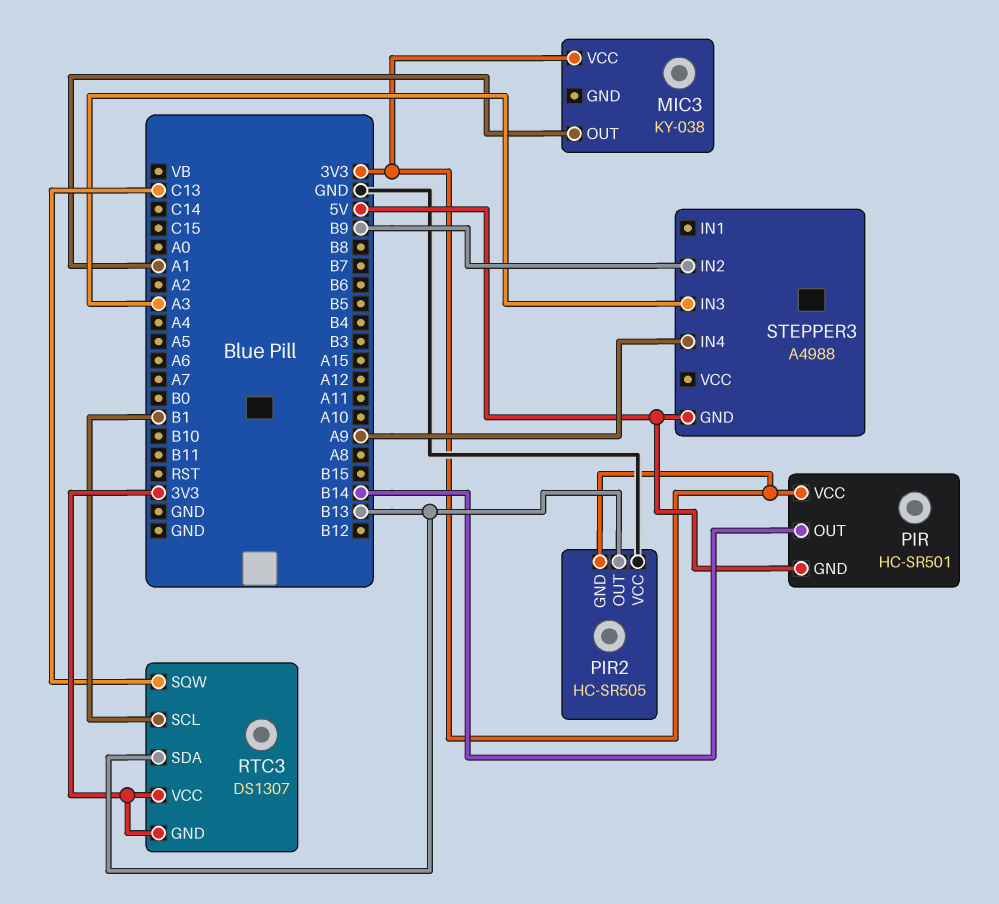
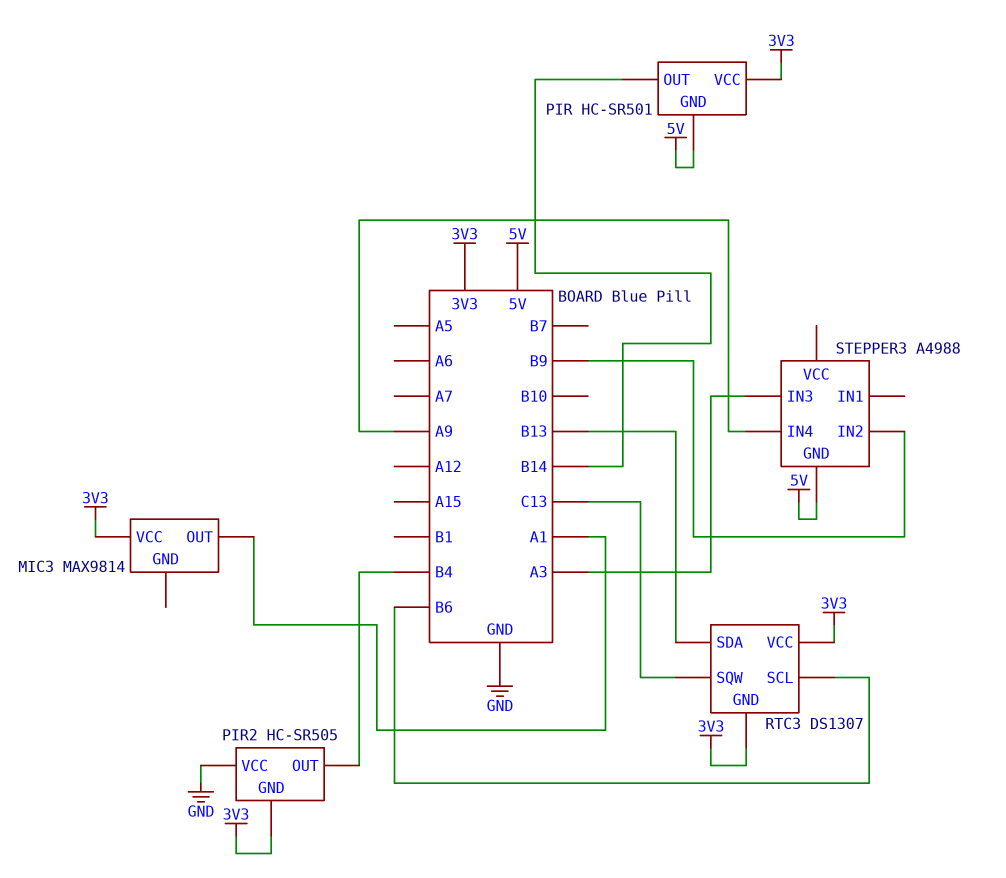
MIC3: KY-038 -> MAX9814
PIR2 pin OUT: B13 -> B4
RTC3 pin SCL: B1 -> B6

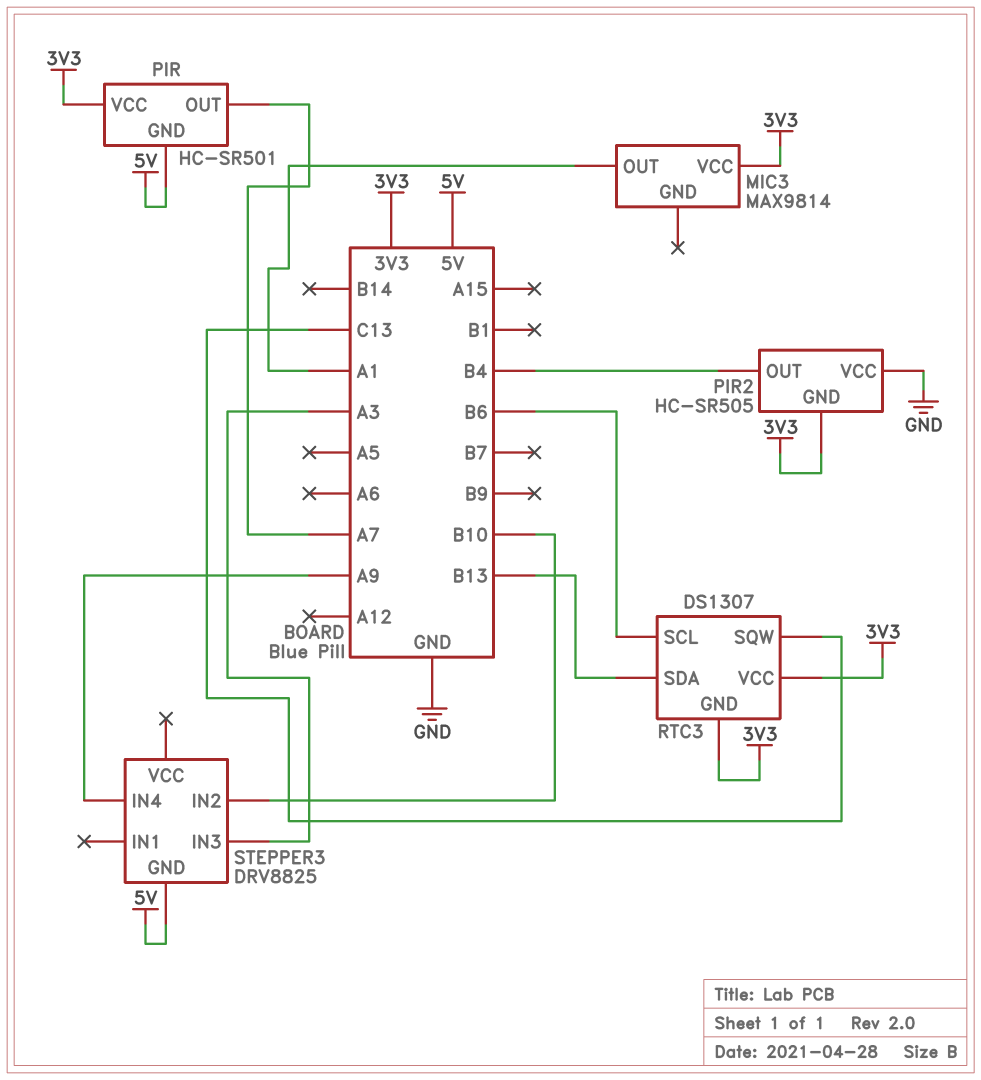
PIR pin OUT: B14 -> A7
STEPPER3: A4988 -> DRV8825
STEPPER3 pin IN2: B9 -> B10

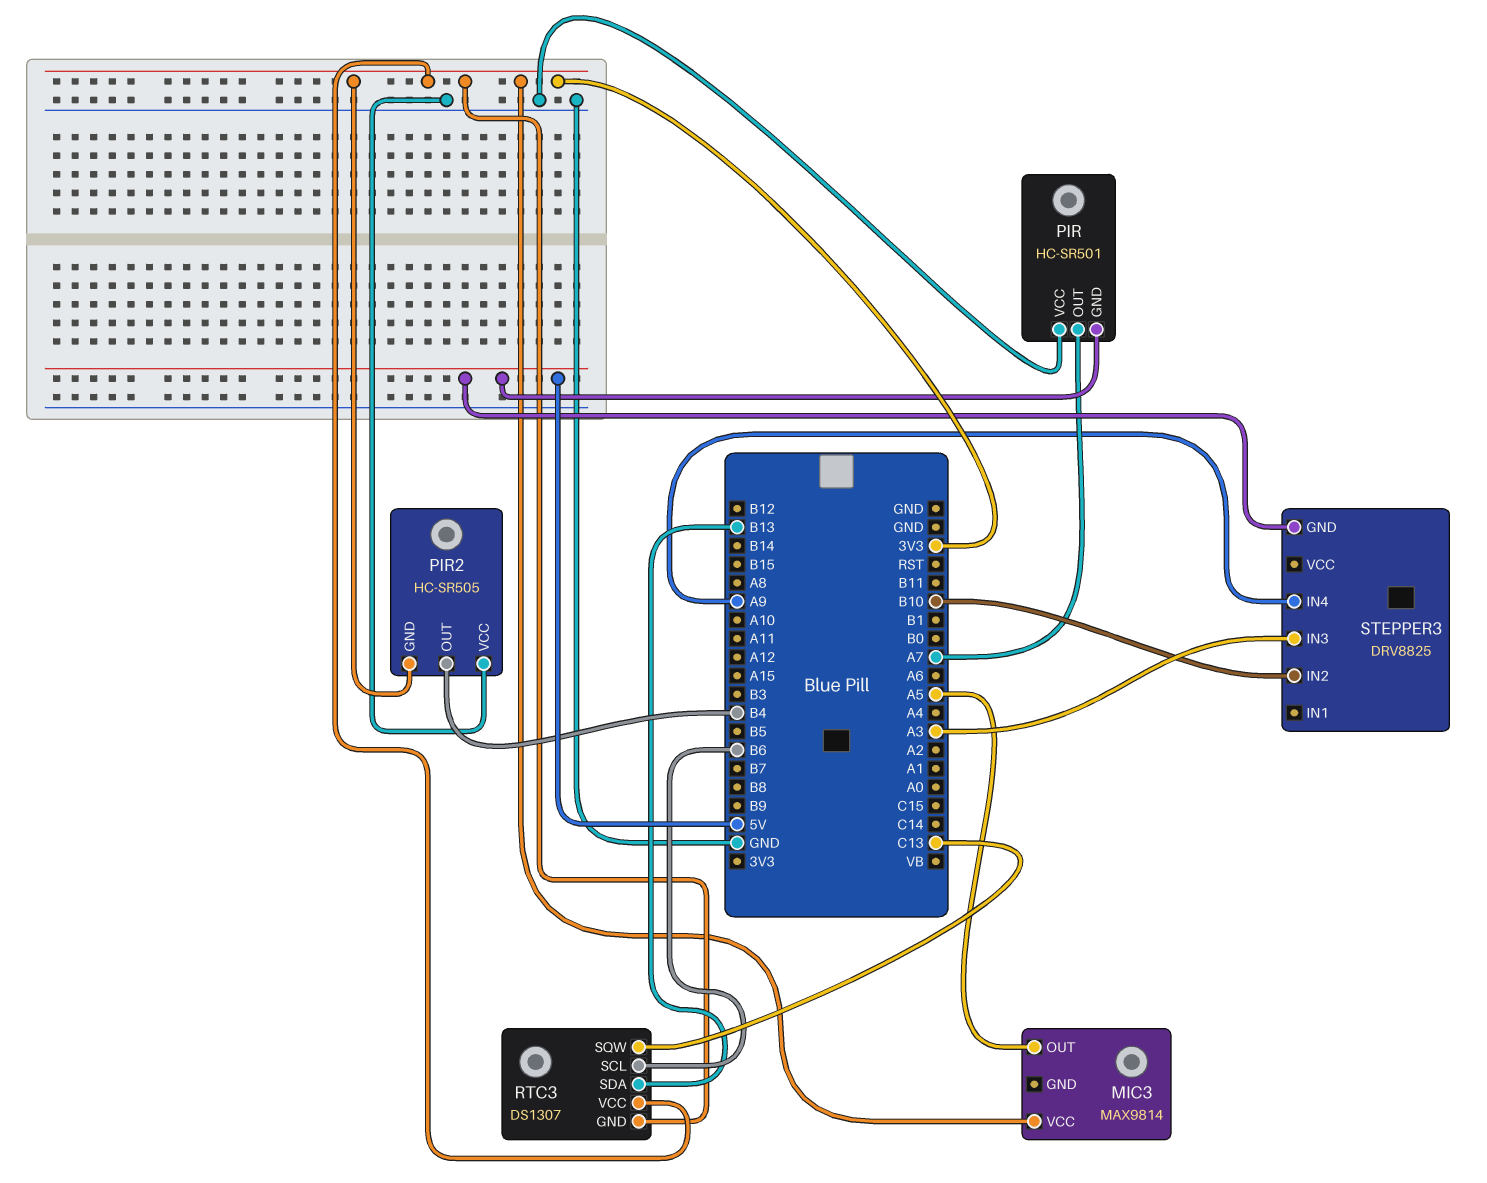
MIC3 pin OUT: A1 -> A5
PIR pin VCC: 3V3 -> GND

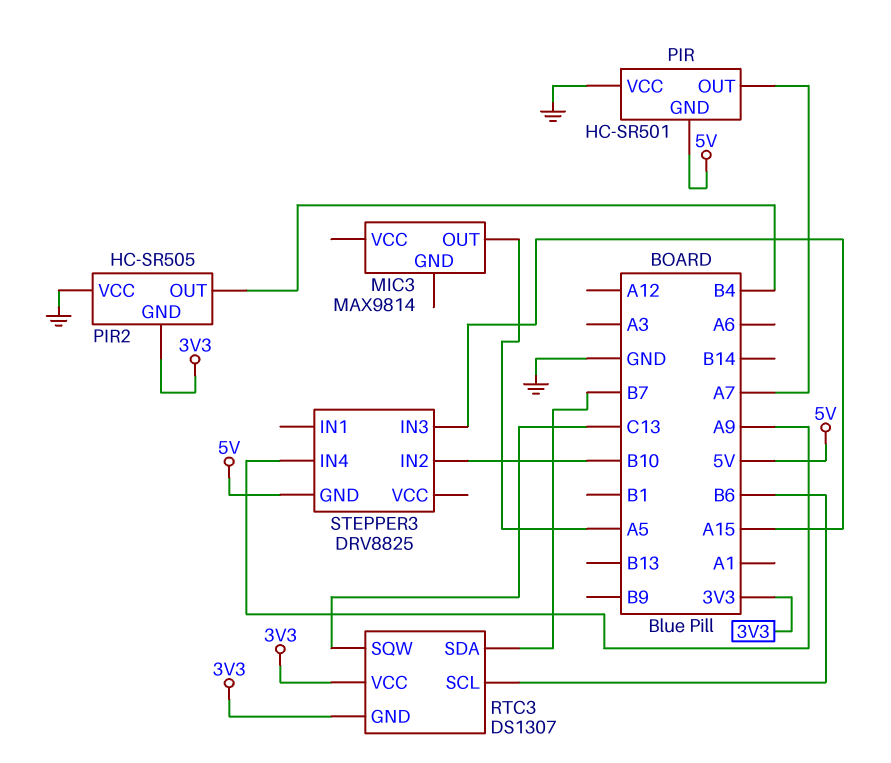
MIC3 pin VCC: 3V3 -> none
RTC3 pin SDA: B13 -> B7
STEPPER3 pin IN3: A3 -> A15

